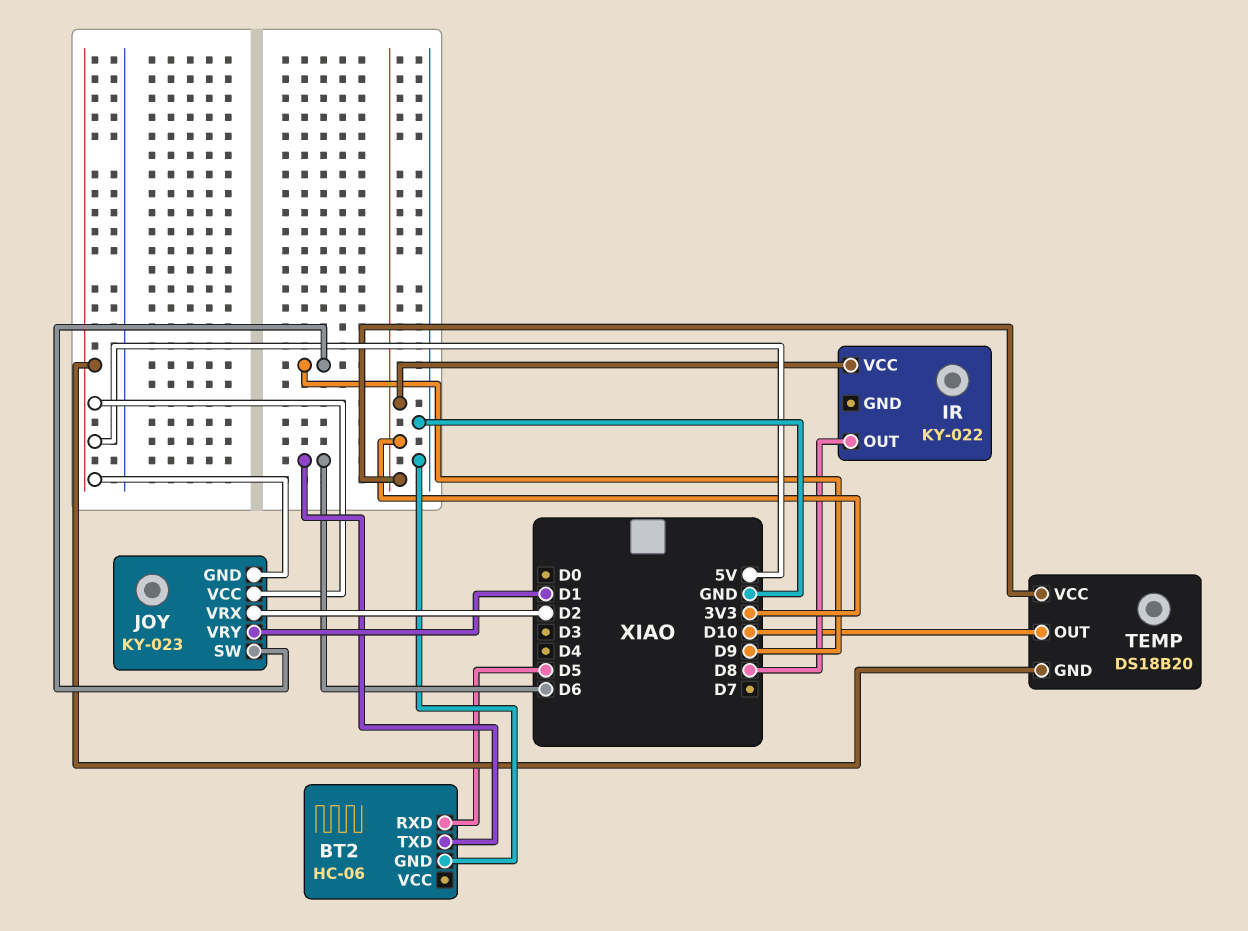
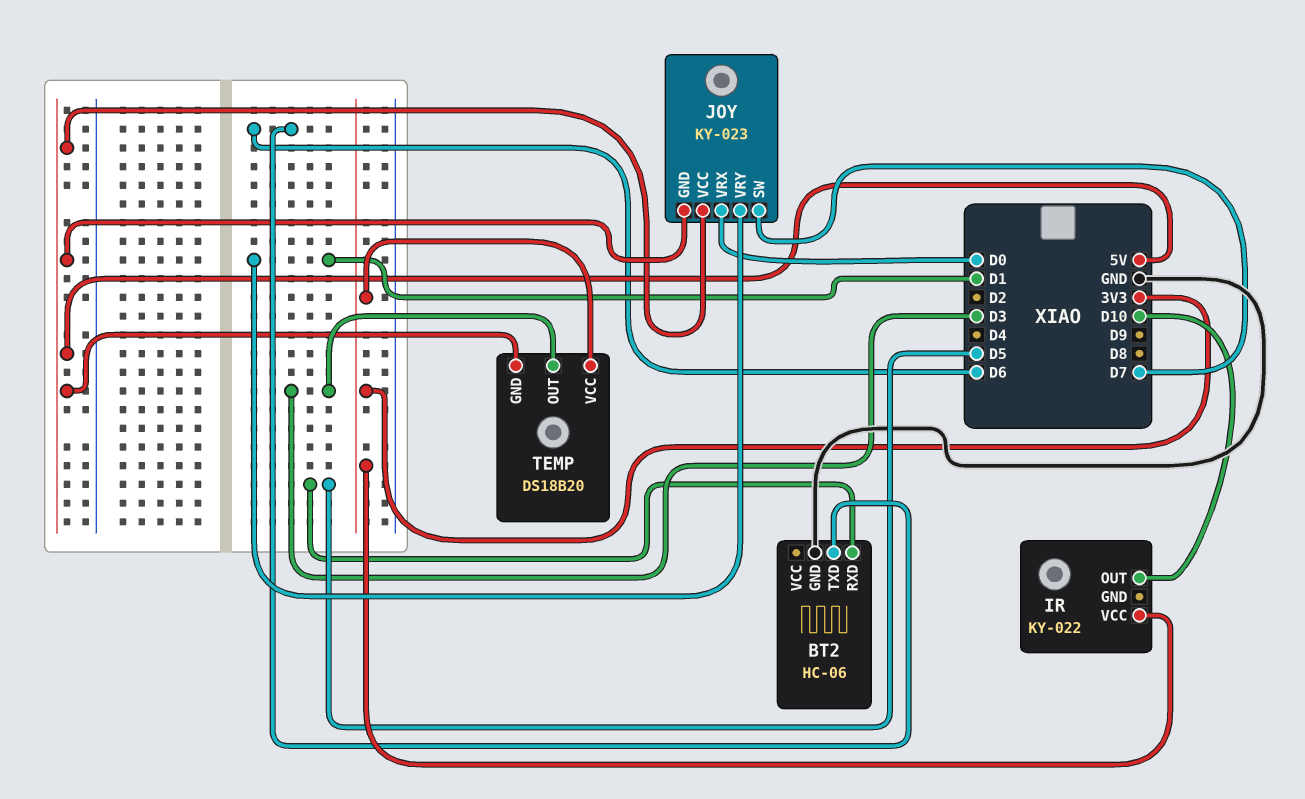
IR pin OUT: D8 -> D10
JOY pin SW: D9 -> D7
JOY pin VRX: D2 -> D0
TEMP pin OUT: D10 -> D3

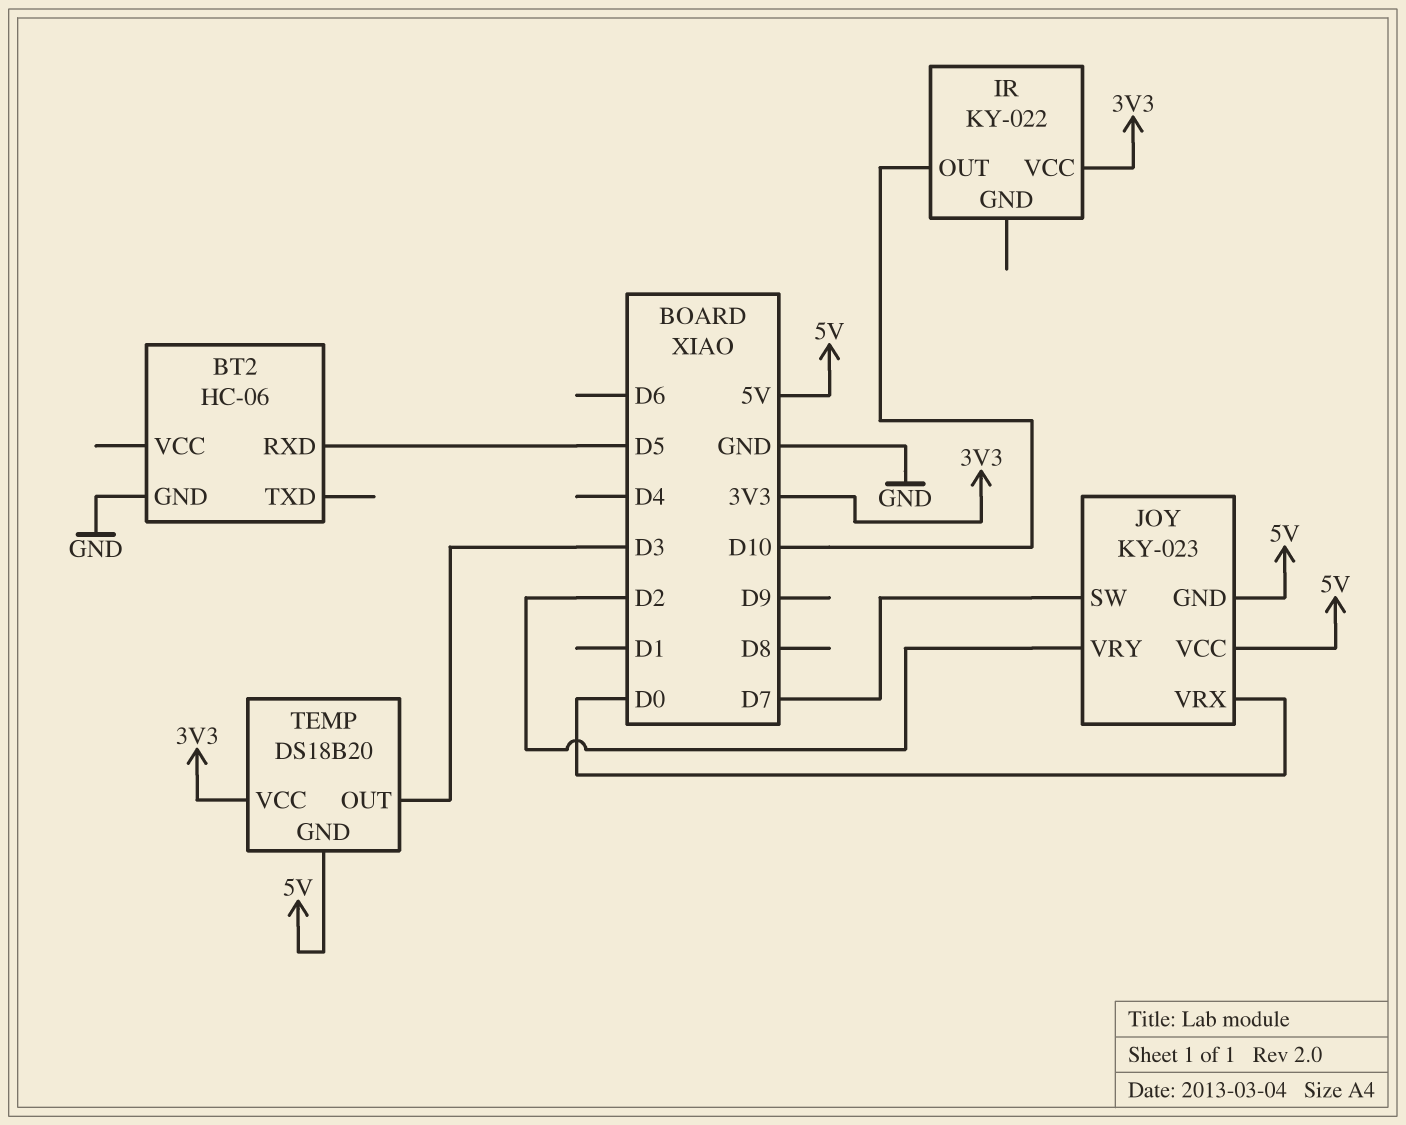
BT2 pin TXD: D6 -> none
JOY pin VRY: D1 -> D2

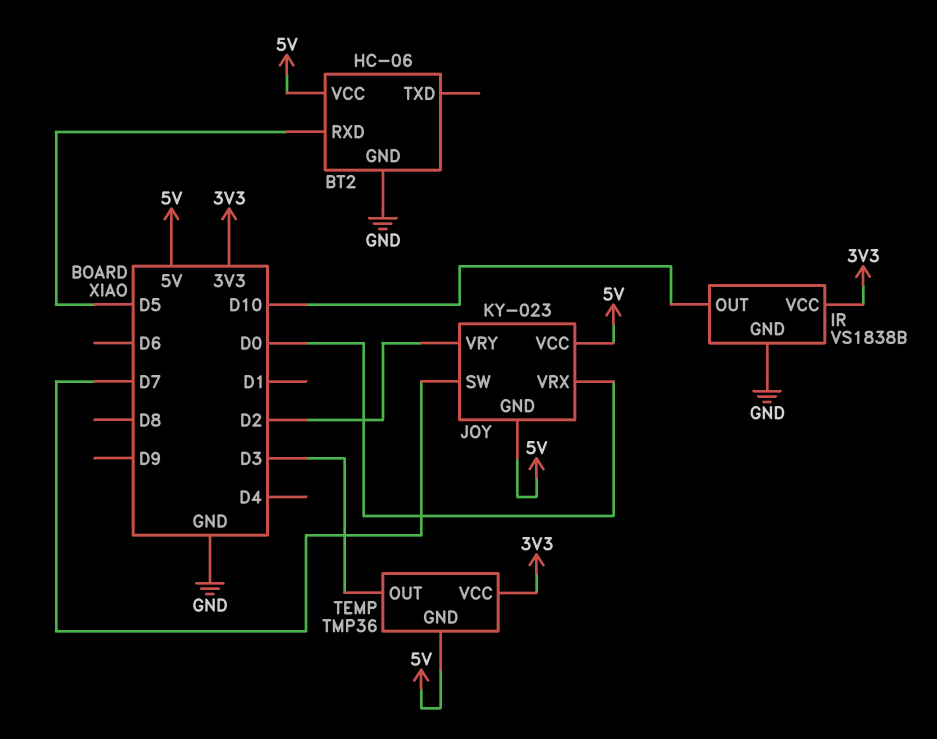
BT2 pin VCC: none -> 5V
IR: KY-022 -> VS1838B
IR pin GND: none -> GND
TEMP: DS18B20 -> TMP36

